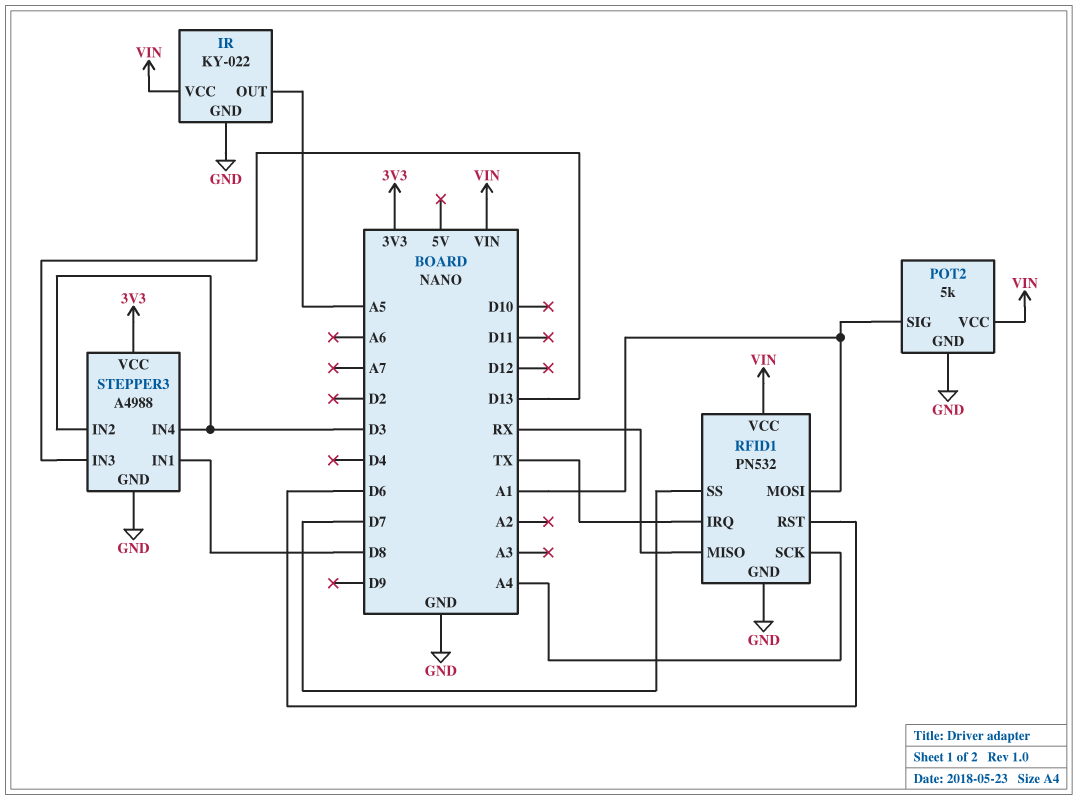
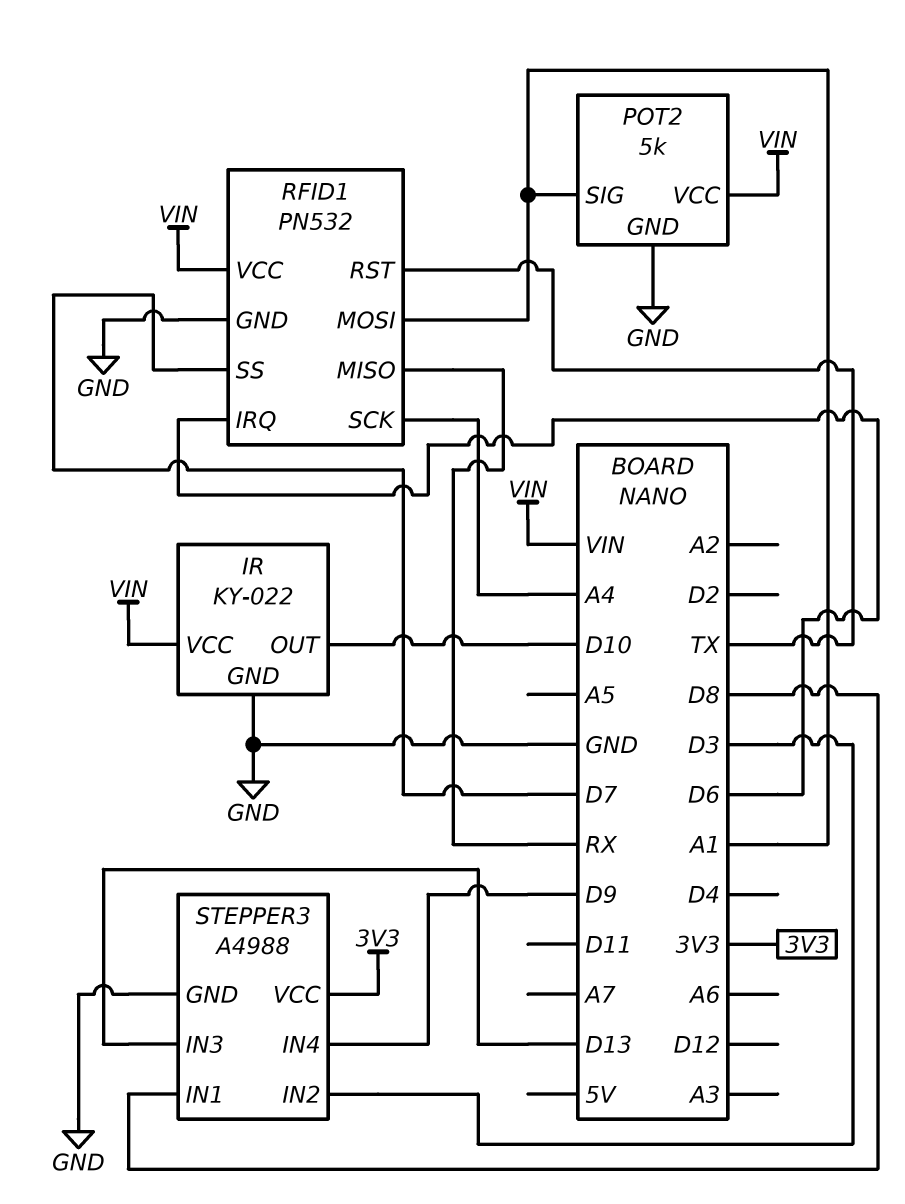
IR pin OUT: A5 -> D10
RFID1 pin IRQ: TX -> D6
RFID1 pin RST: D6 -> TX
STEPPER3 pin IN4: D3 -> D9

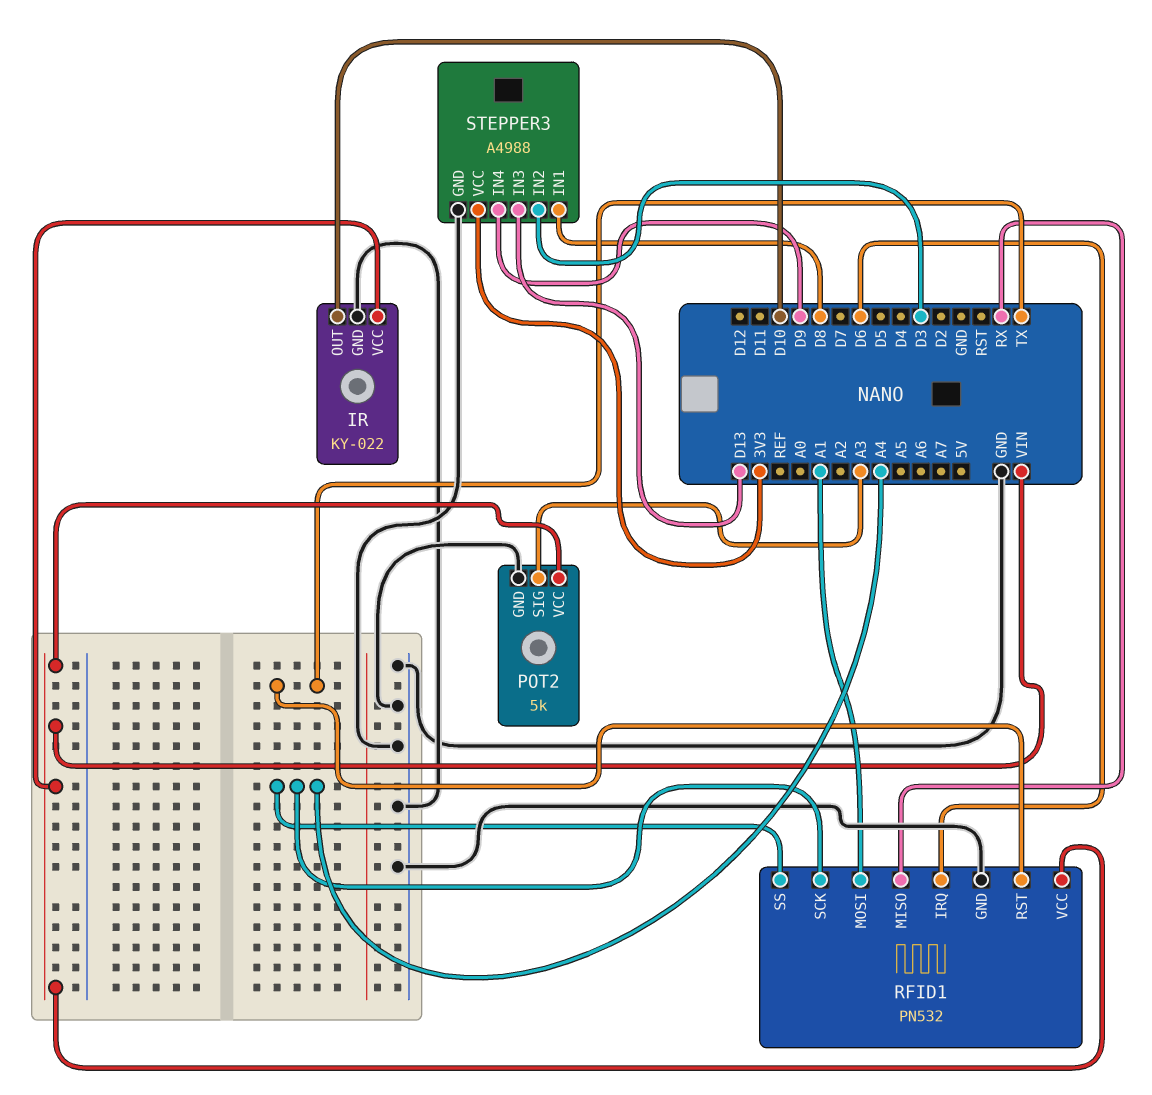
POT2 pin SIG: A1 -> A3
RFID1 pin SS: D7 -> A4

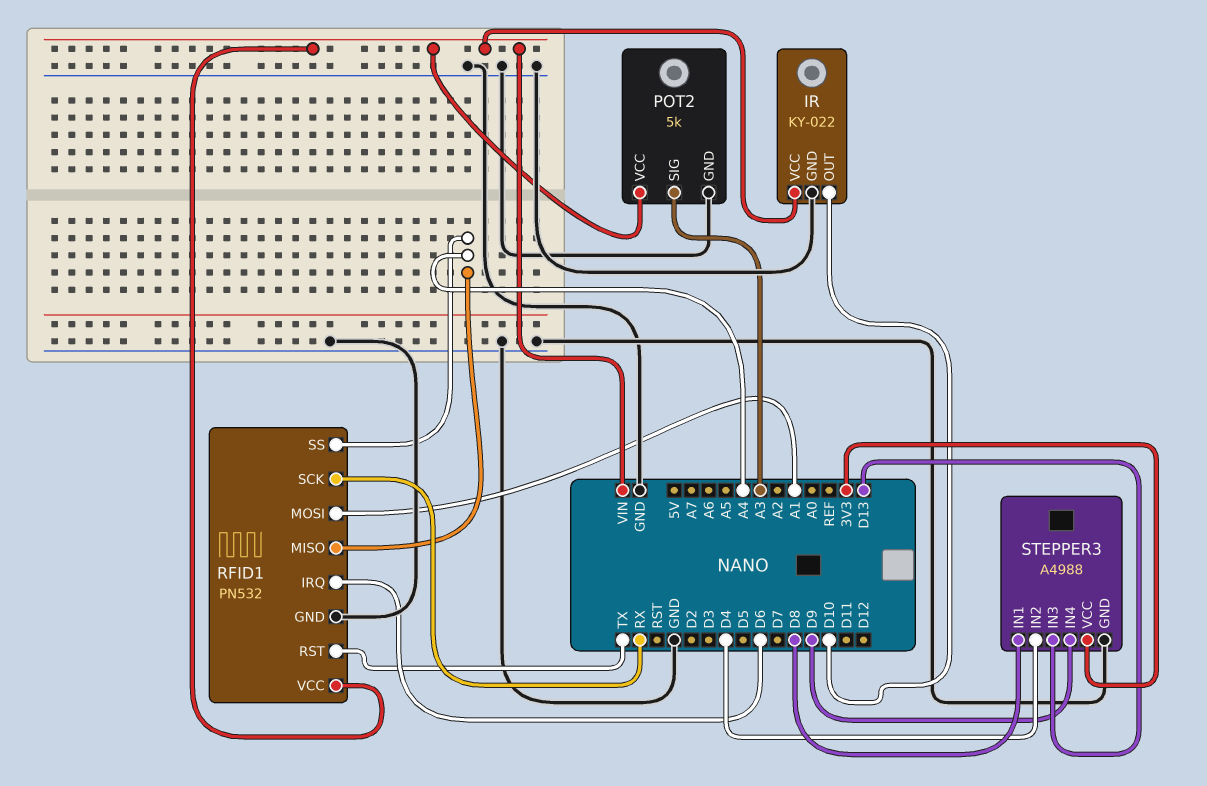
RFID1 pin MISO: RX -> A4
RFID1 pin SCK: A4 -> RX
STEPPER3 pin IN2: D3 -> D4

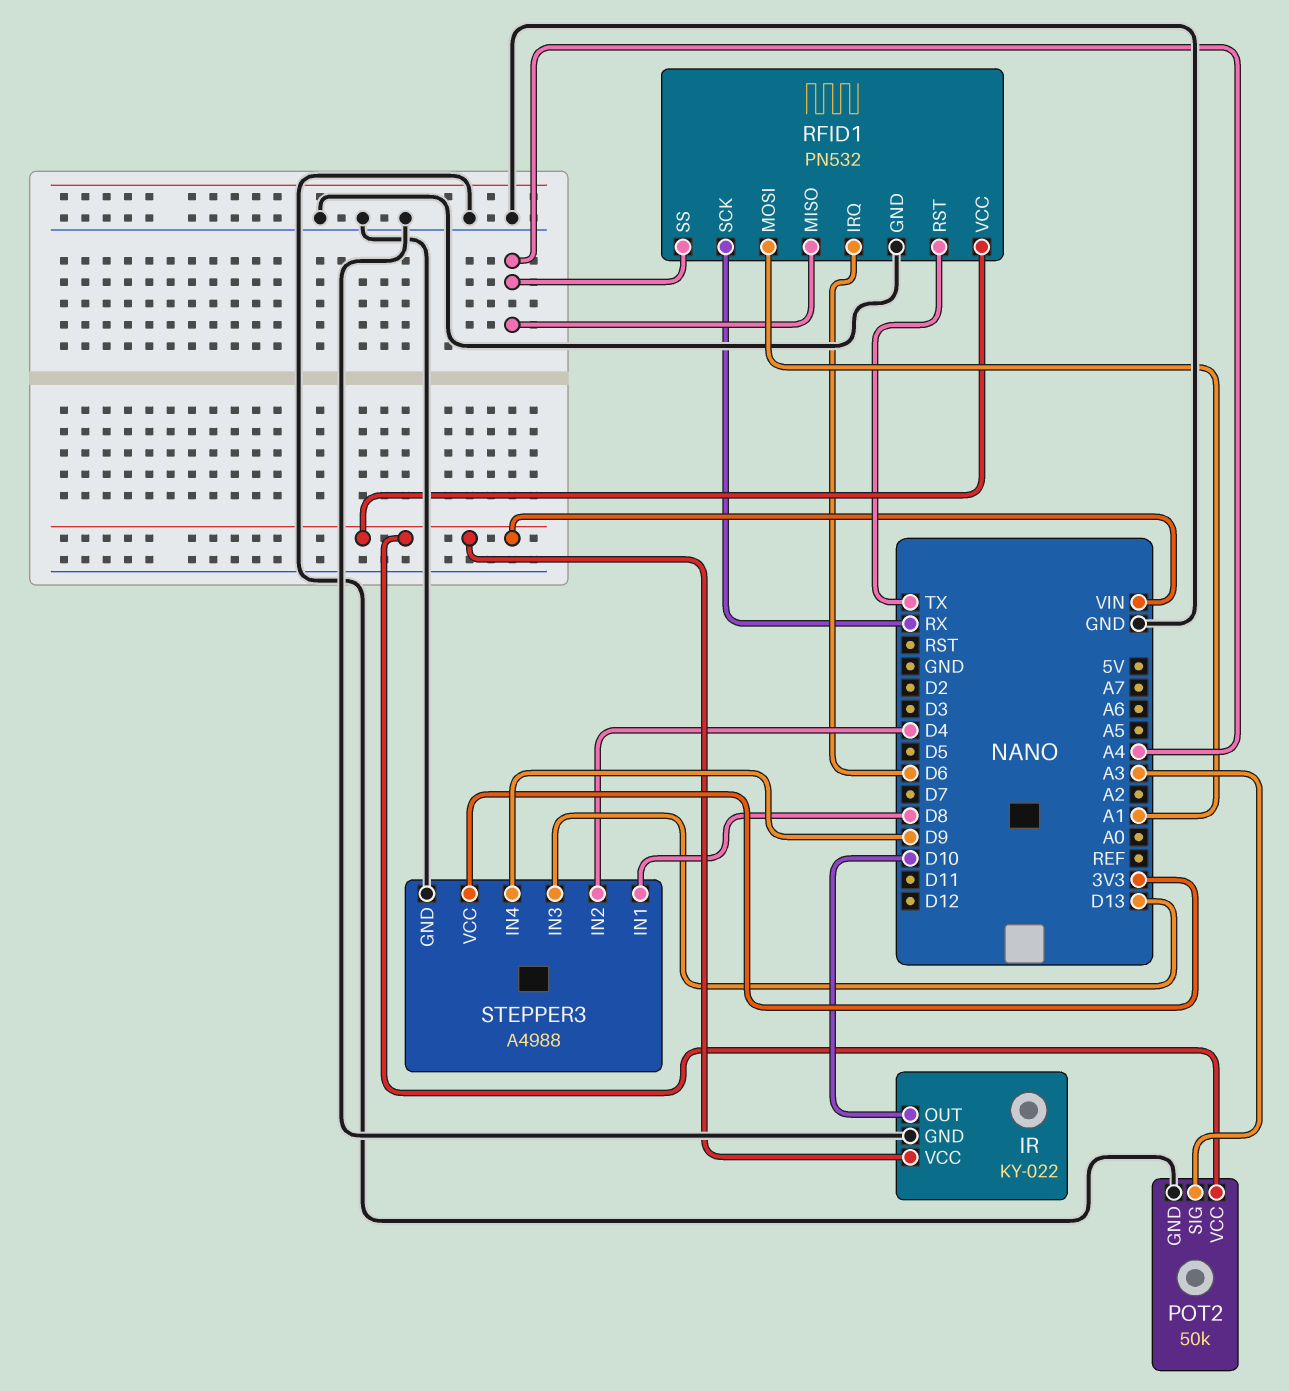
POT2: 5k -> 50k

